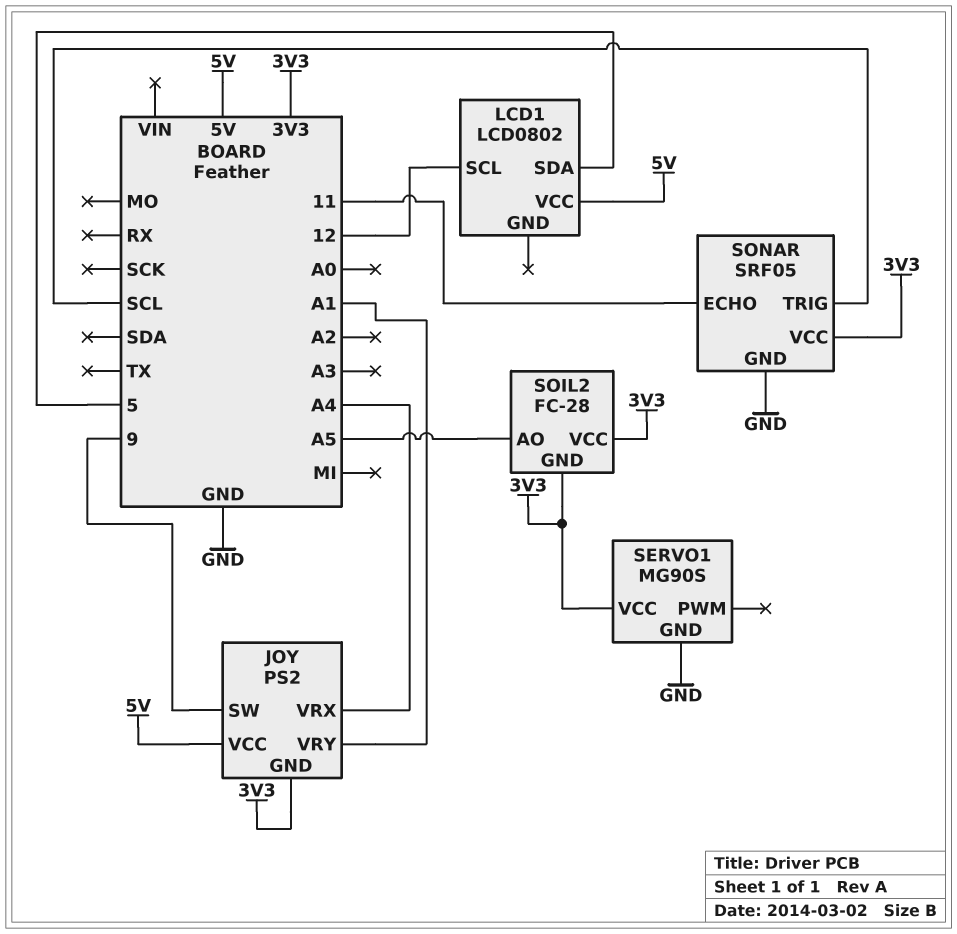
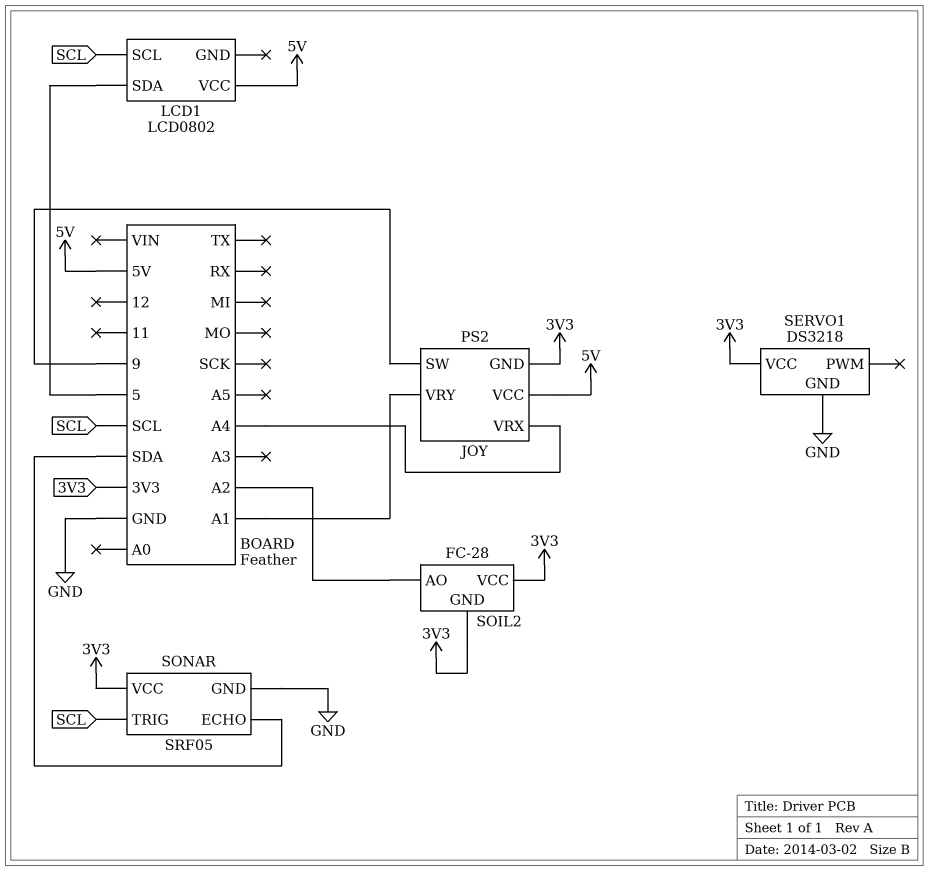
LCD1 pin SCL: 12 -> SCL
SERVO1: MG90S -> DS3218
SOIL2 pin AO: A5 -> A2
SONAR pin ECHO: 11 -> SDA

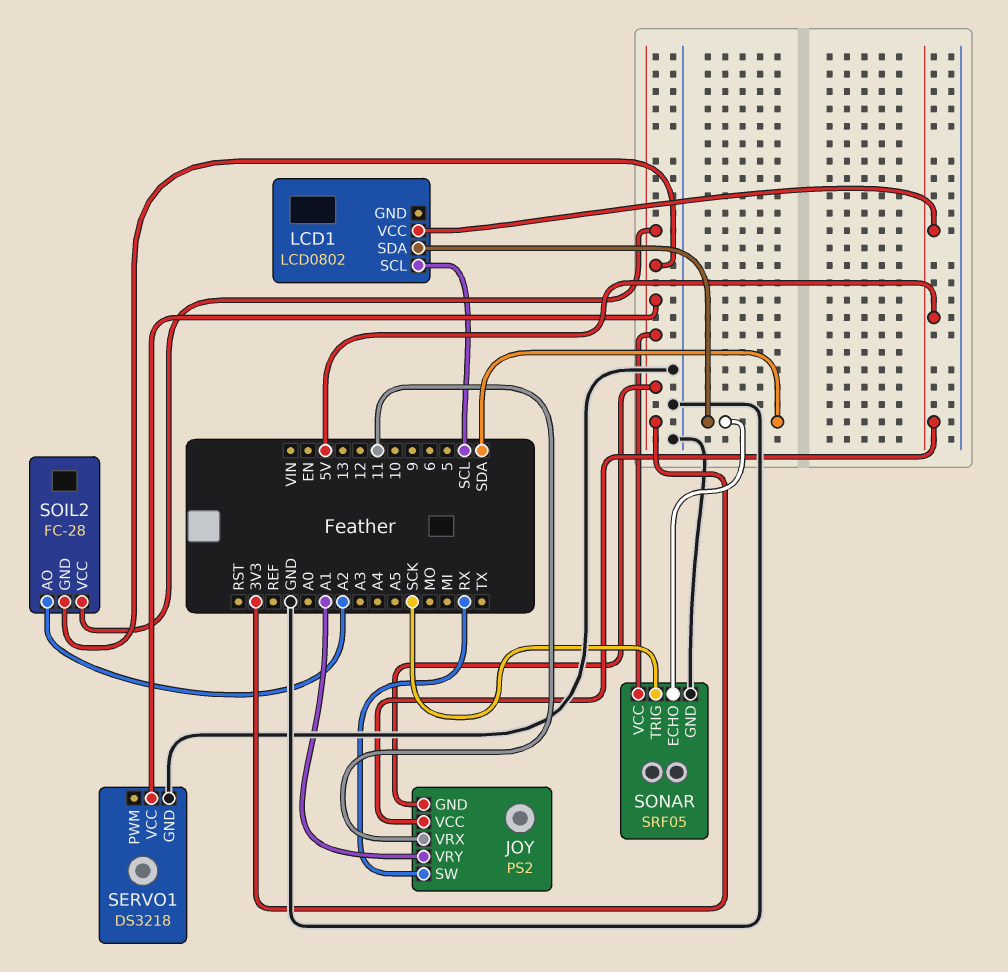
JOY pin SW: 9 -> RX
JOY pin VRX: A4 -> 11
LCD1 pin SDA: 5 -> SDA
SONAR pin TRIG: SCL -> SCK

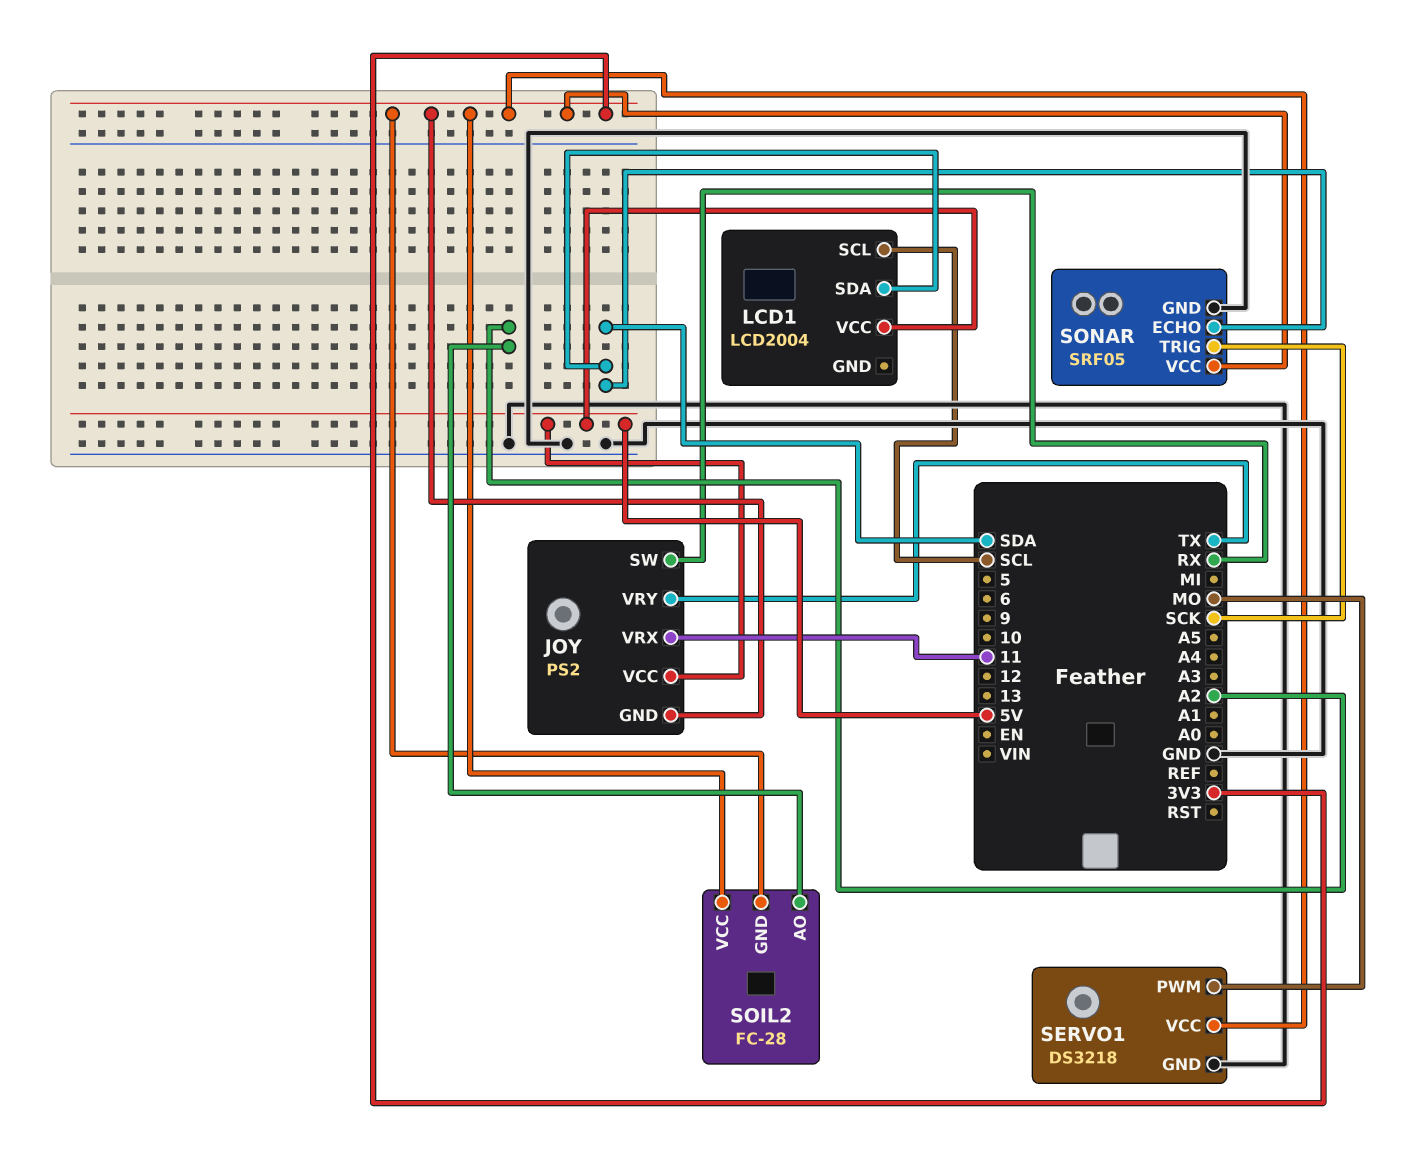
JOY pin VRY: A1 -> TX
LCD1: LCD0802 -> LCD2004
SERVO1 pin PWM: none -> MO

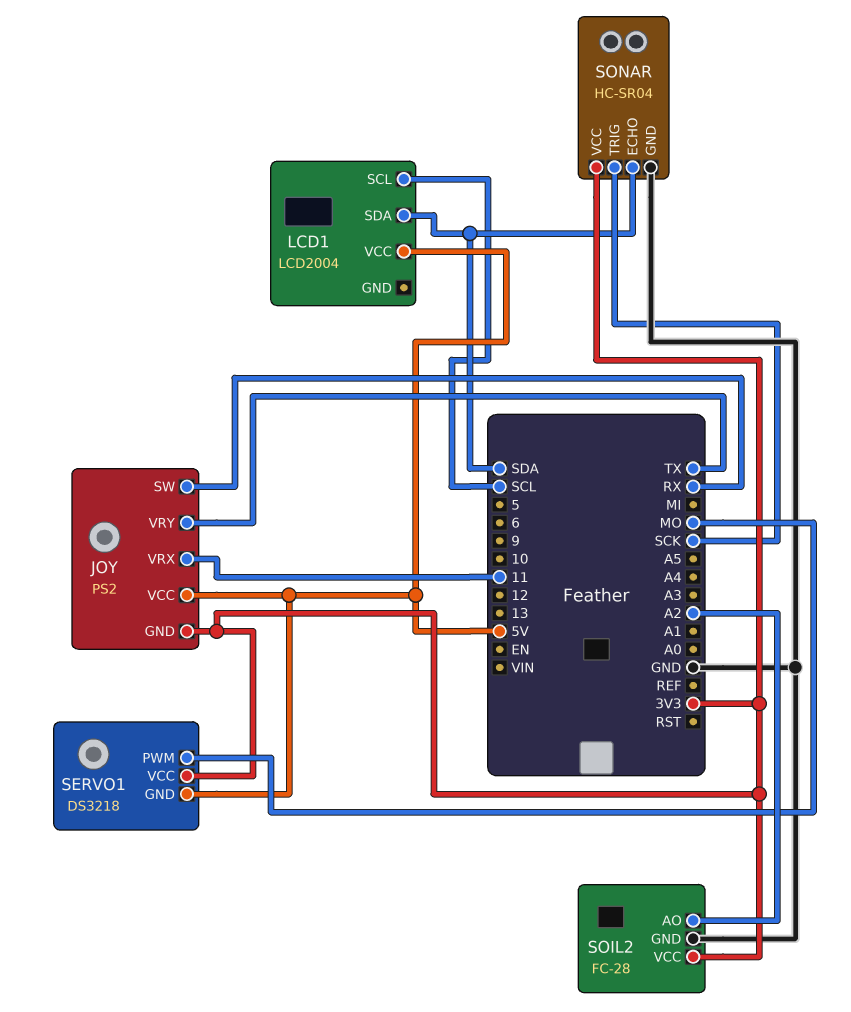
SERVO1 pin GND: GND -> 5V
SOIL2 pin GND: 3V3 -> GND
SONAR: SRF05 -> HC-SR04

